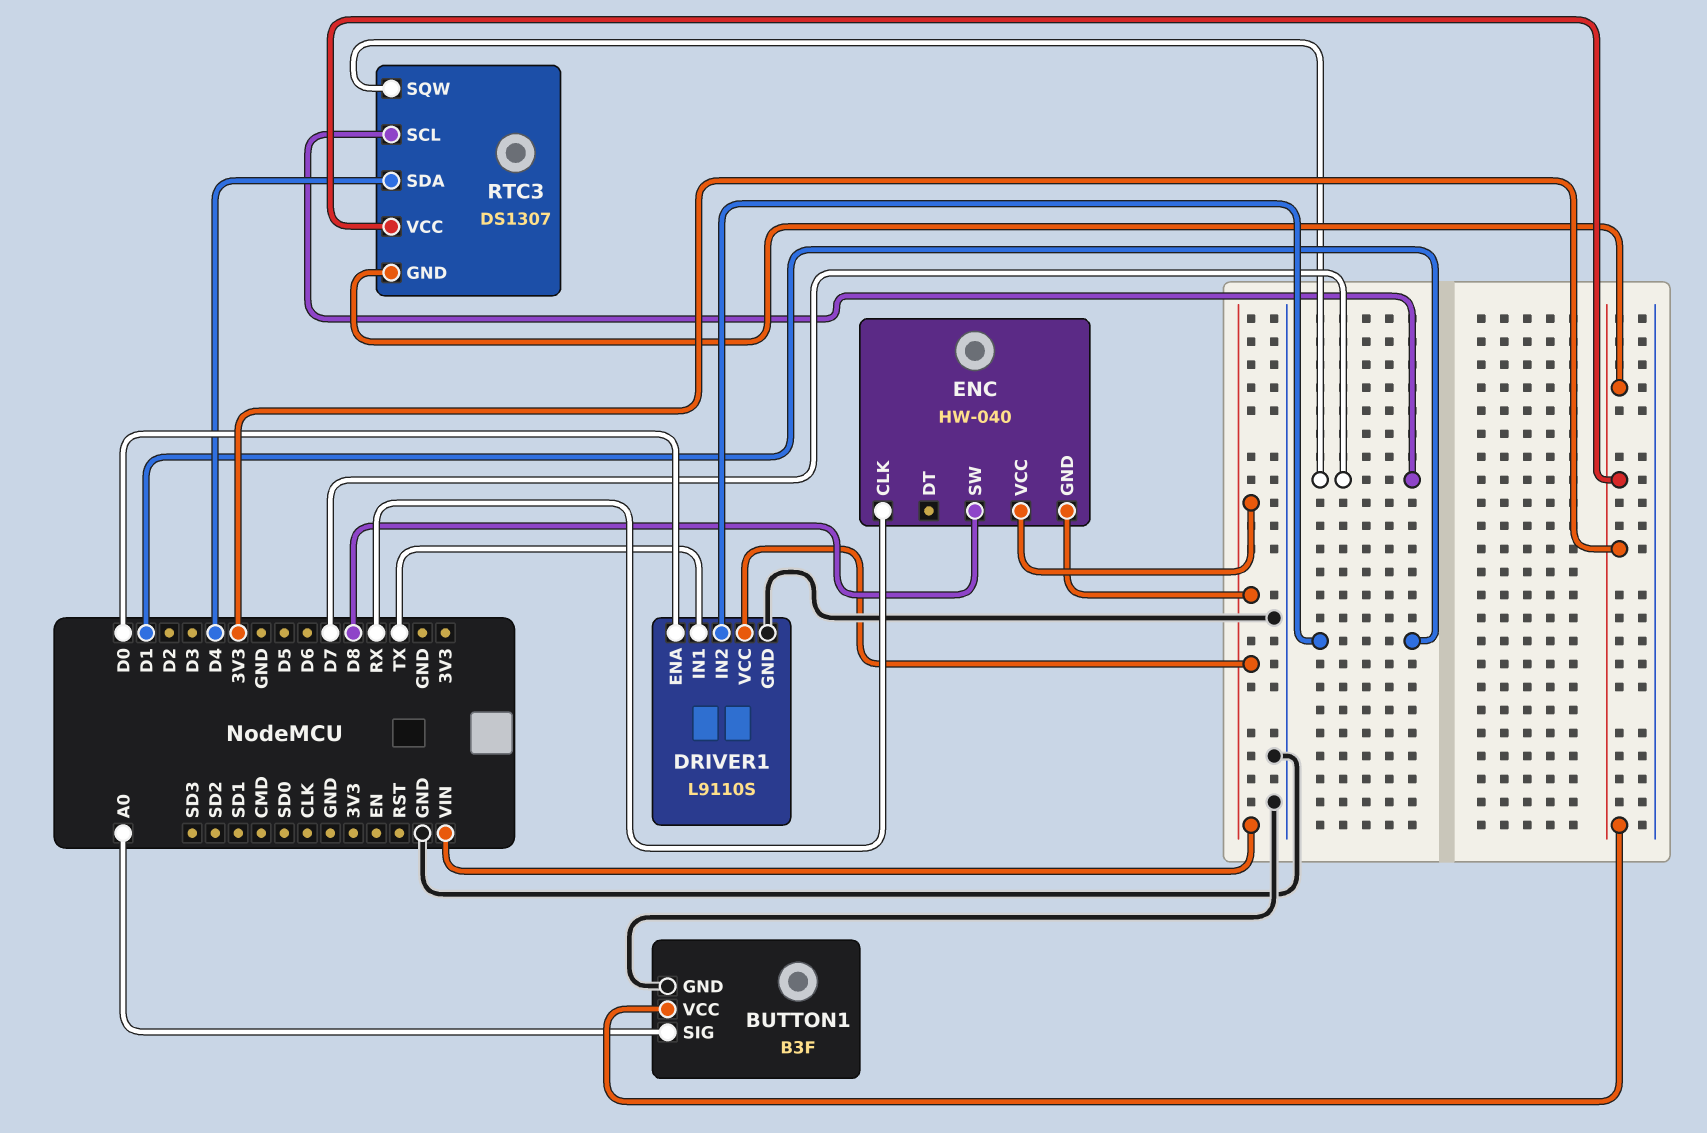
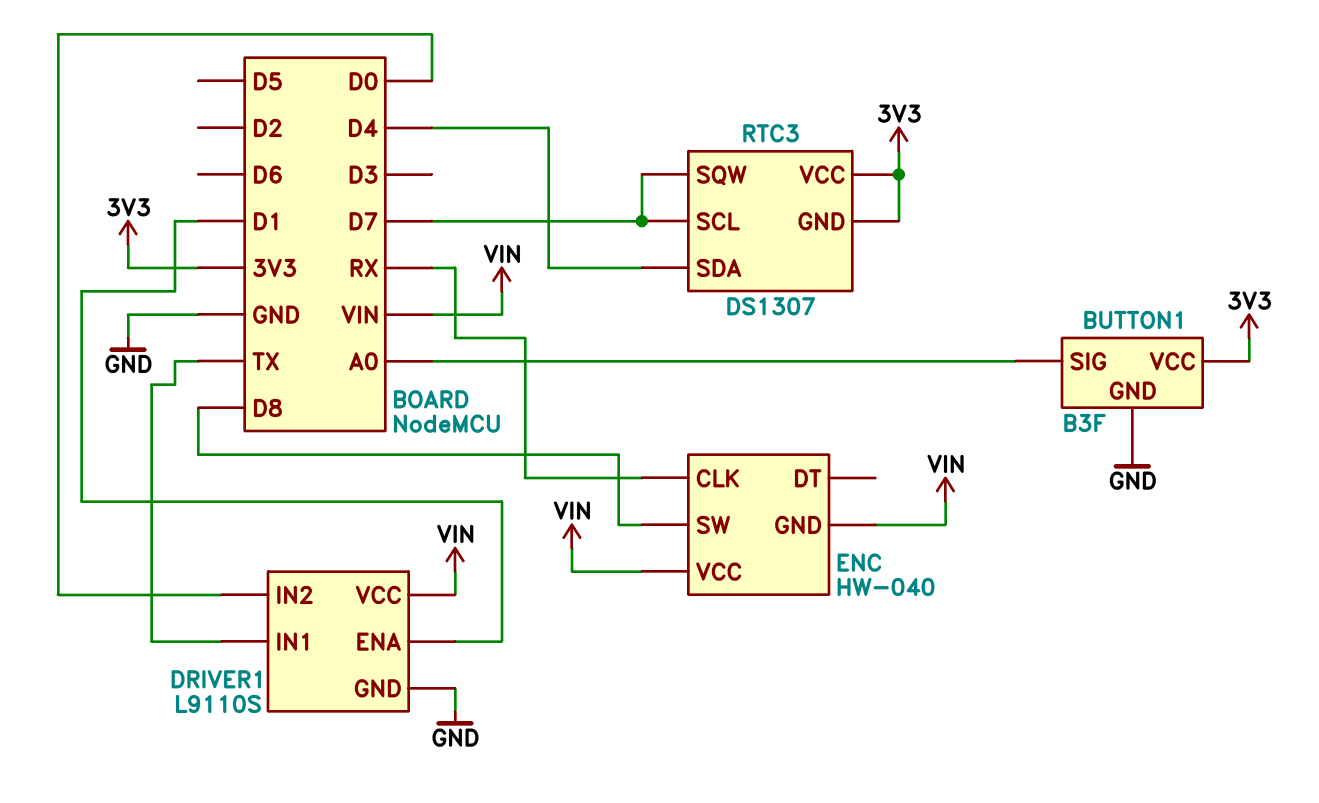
DRIVER1 pin ENA: D0 -> D1
DRIVER1 pin IN2: D1 -> D0

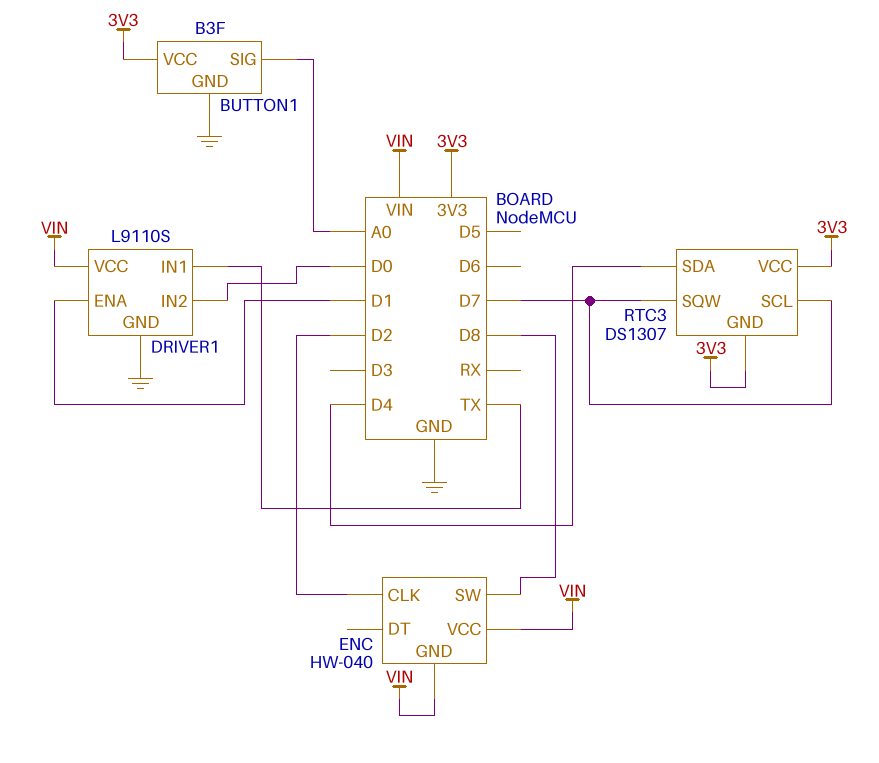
ENC pin CLK: RX -> D2

